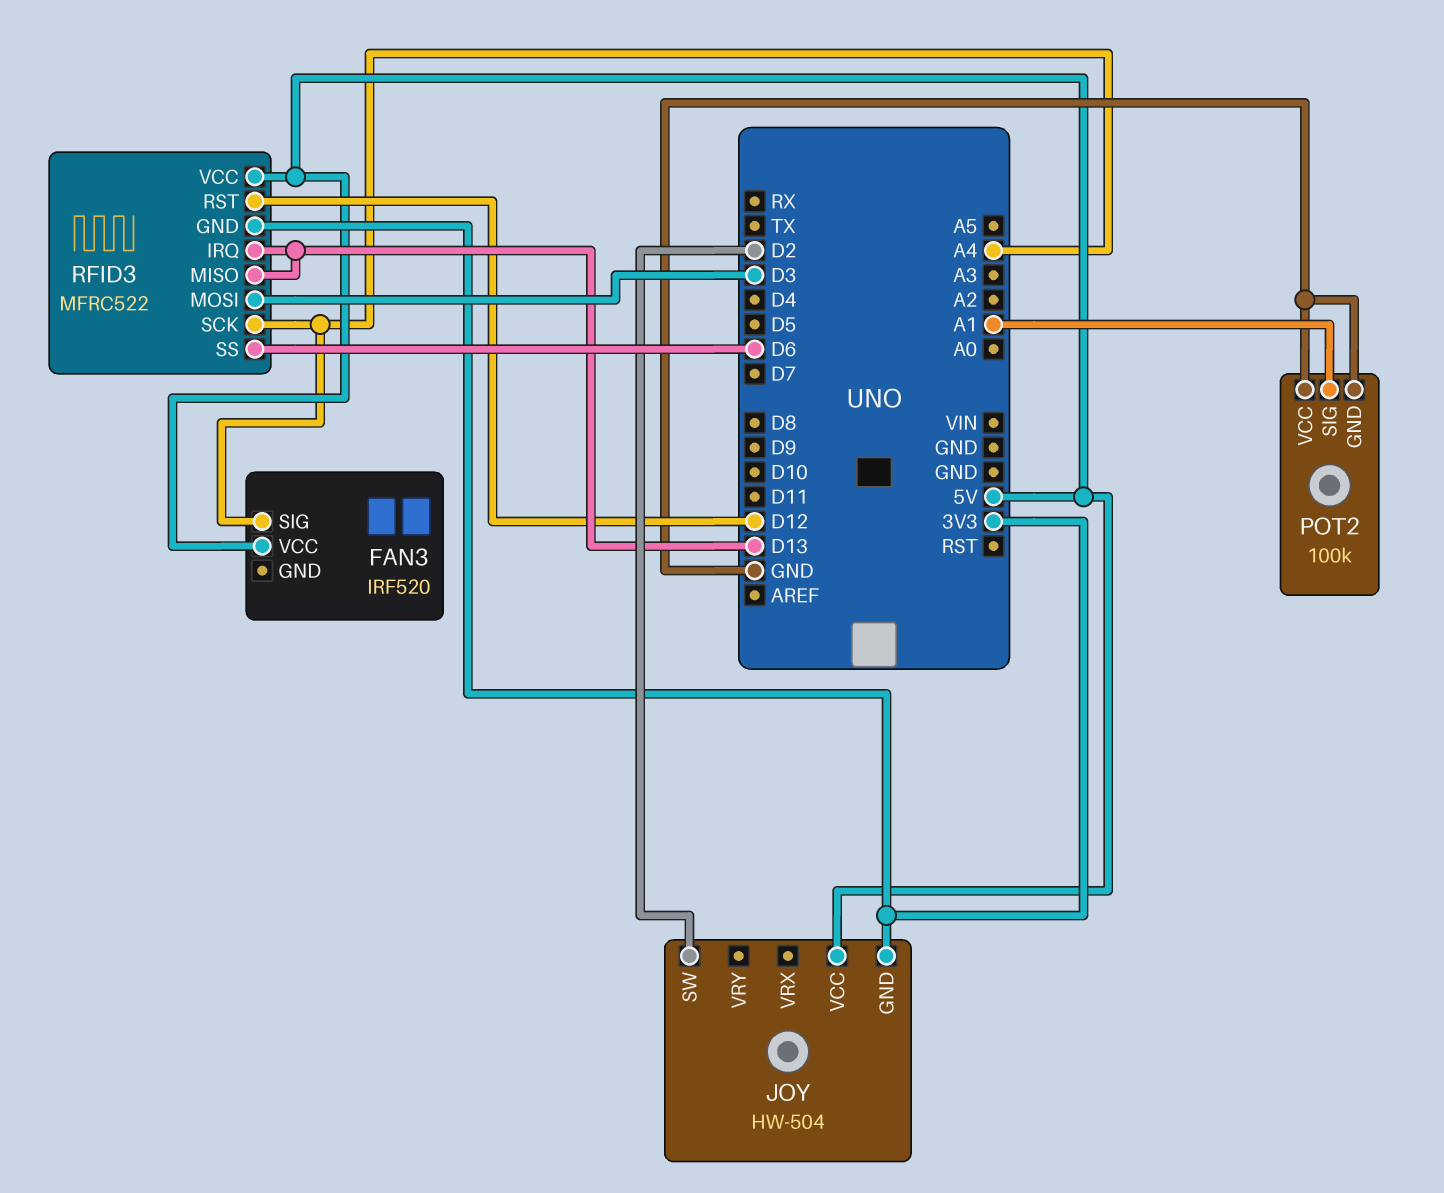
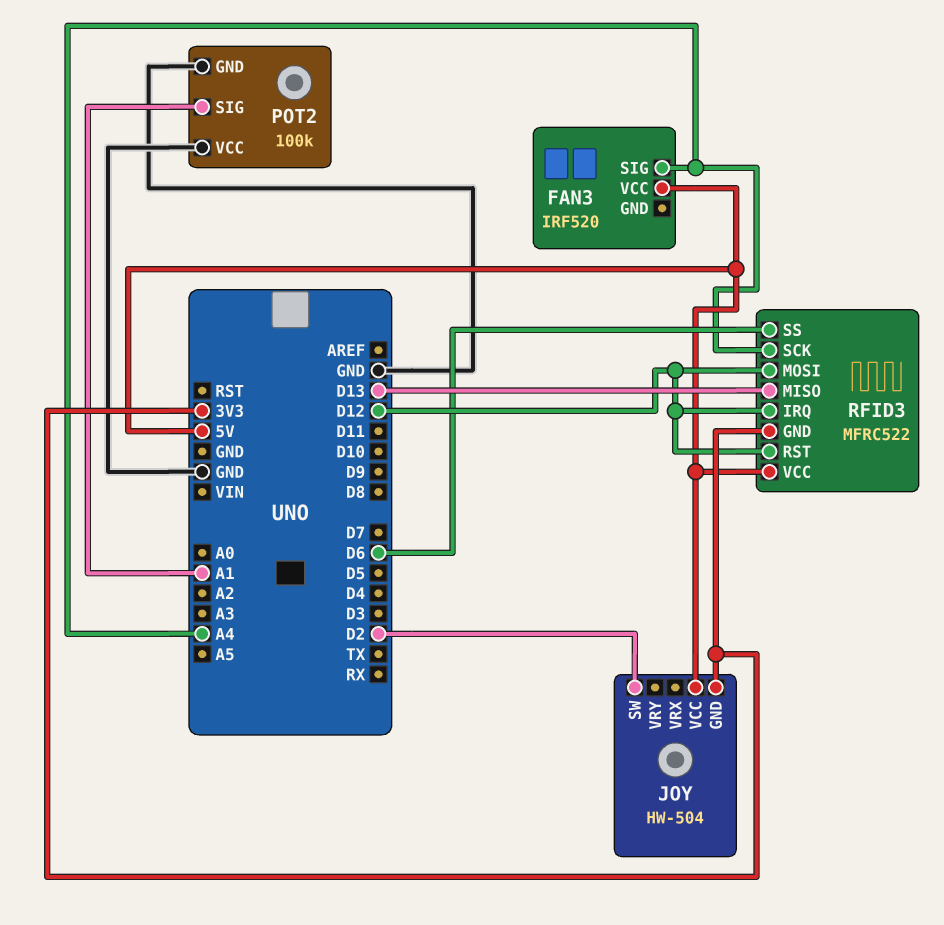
RFID3 pin IRQ: D13 -> D12
RFID3 pin MOSI: D3 -> D12

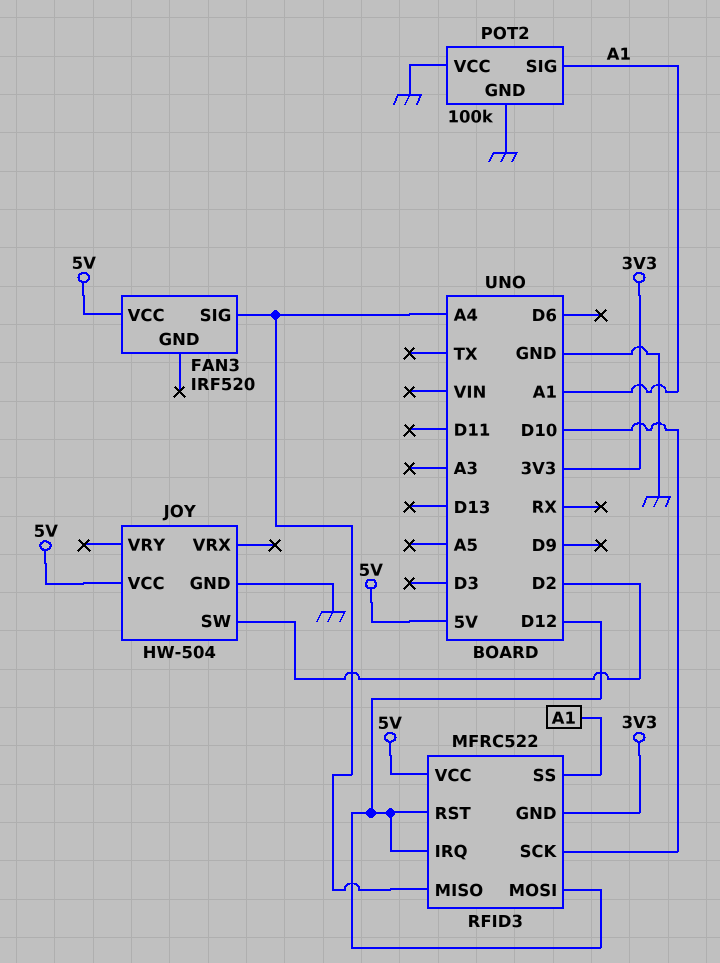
JOY pin GND: 3V3 -> GND
RFID3 pin MISO: D13 -> A4
RFID3 pin SCK: A4 -> D10
RFID3 pin SS: D6 -> A1

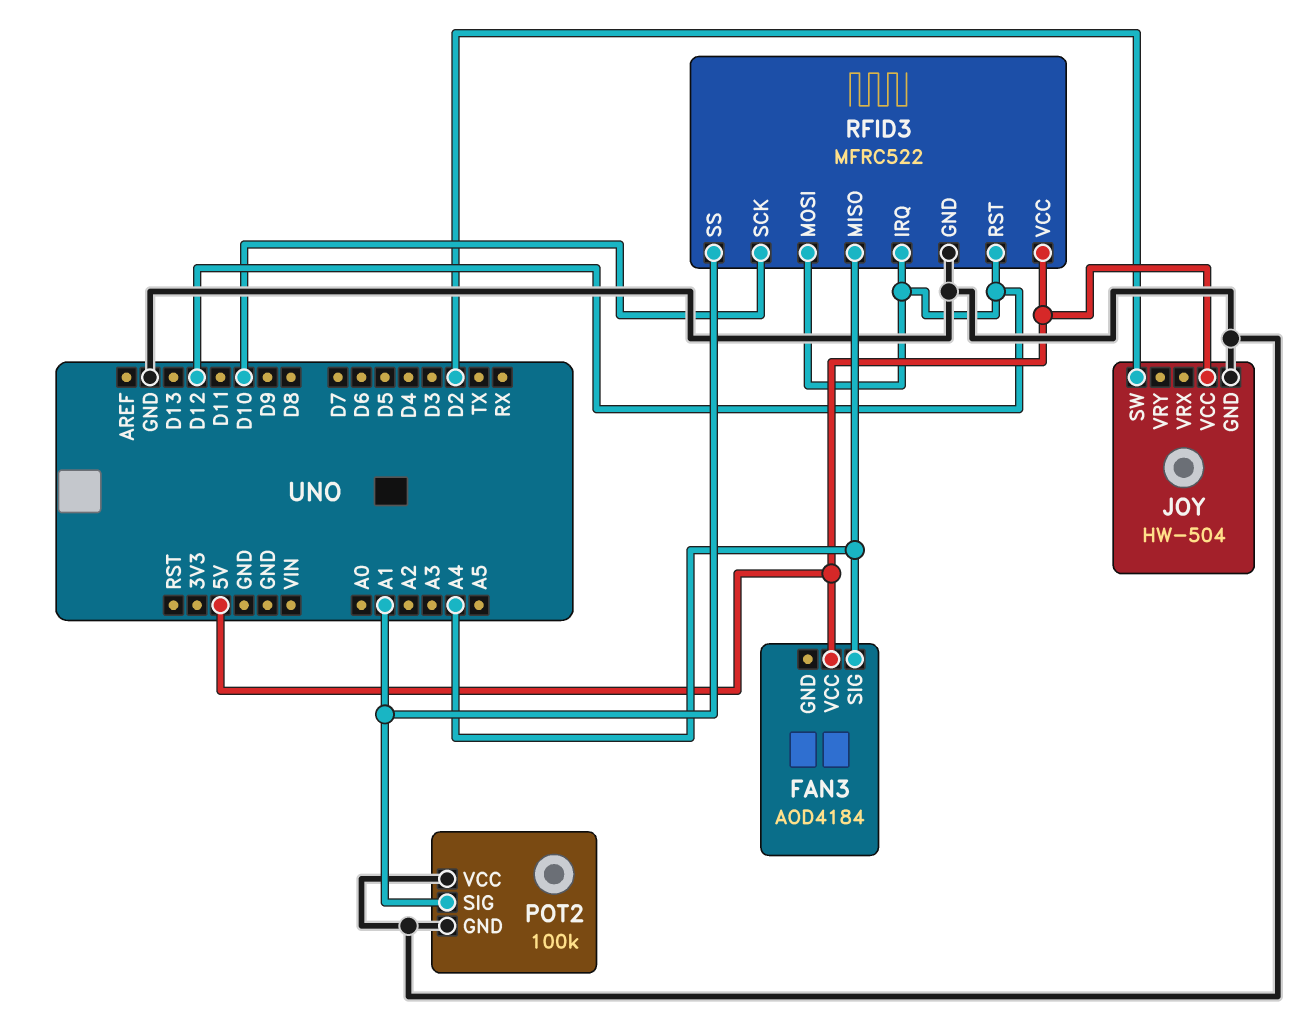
FAN3: IRF520 -> AOD4184
RFID3 pin GND: 3V3 -> GND

